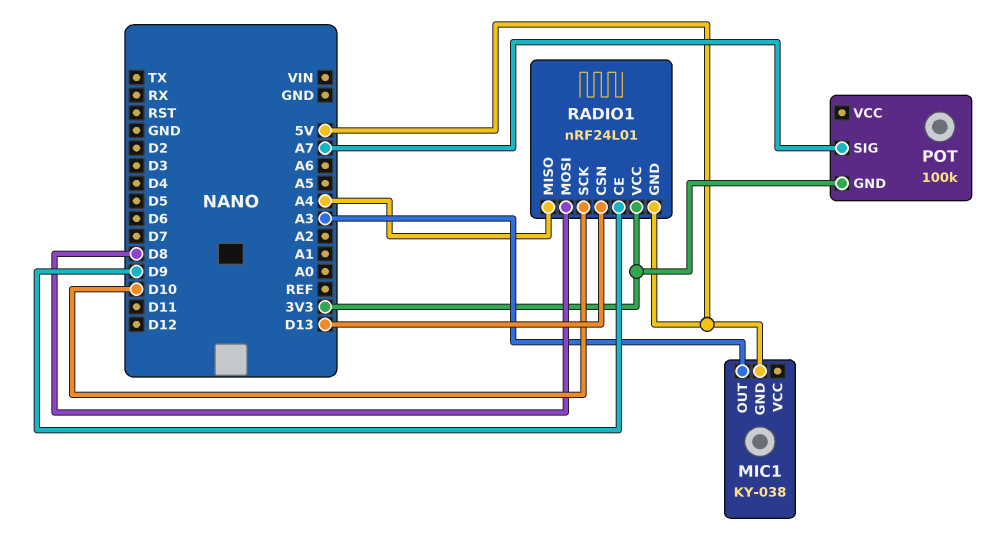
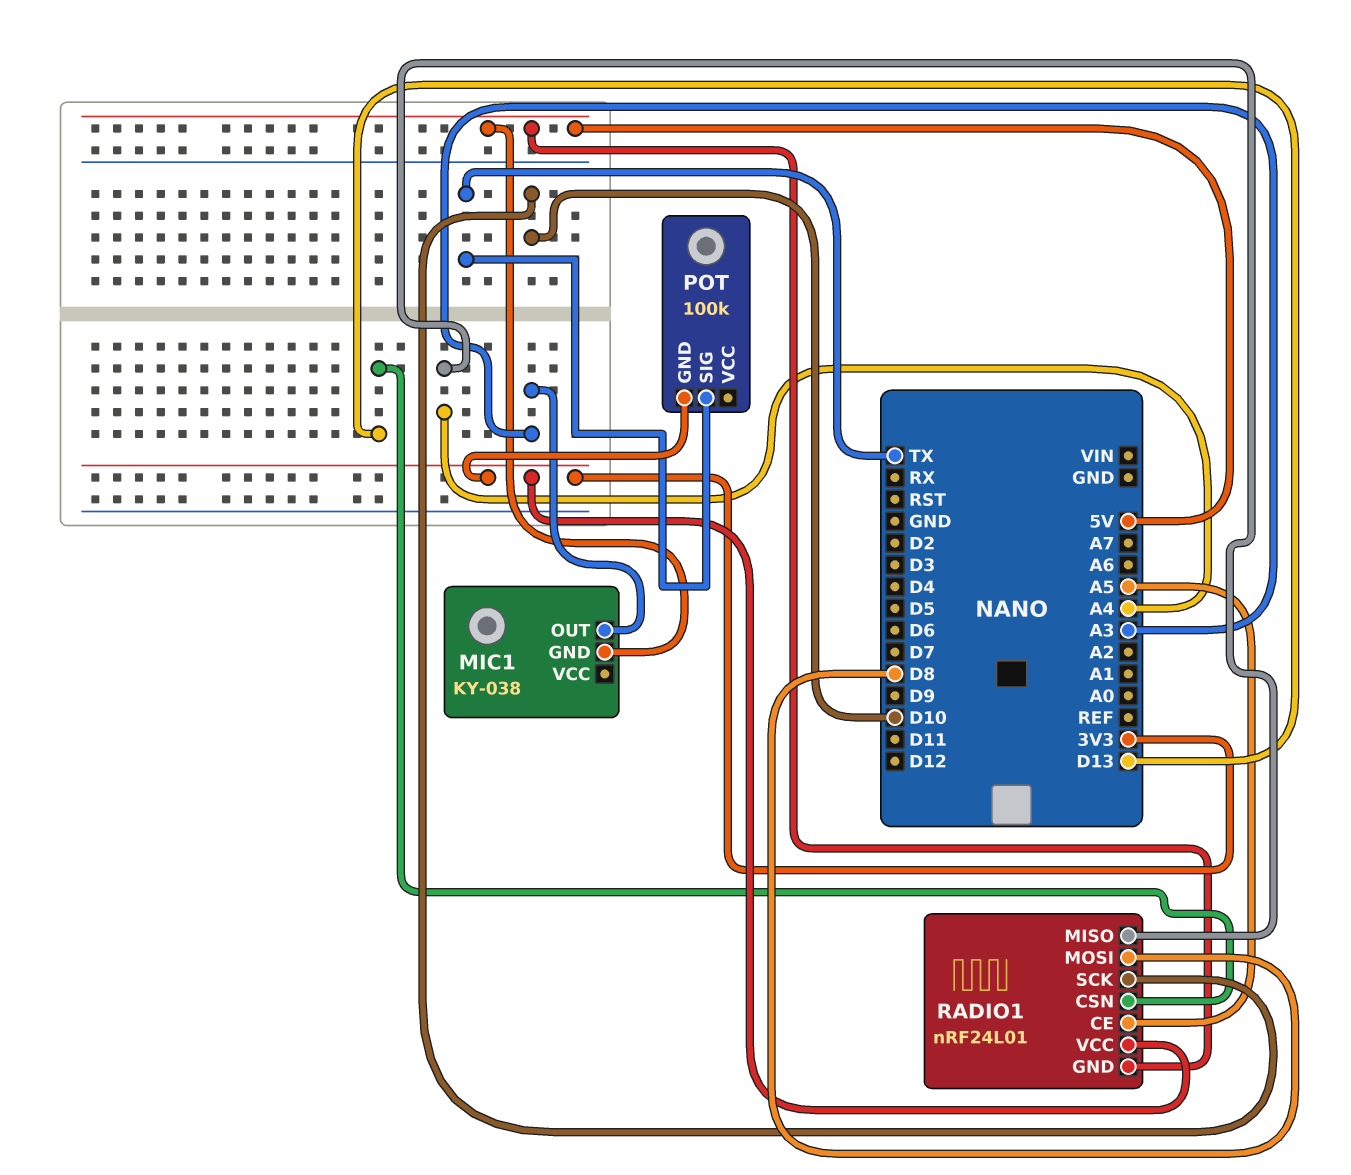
POT pin SIG: A7 -> TX
RADIO1 pin CE: D9 -> A5

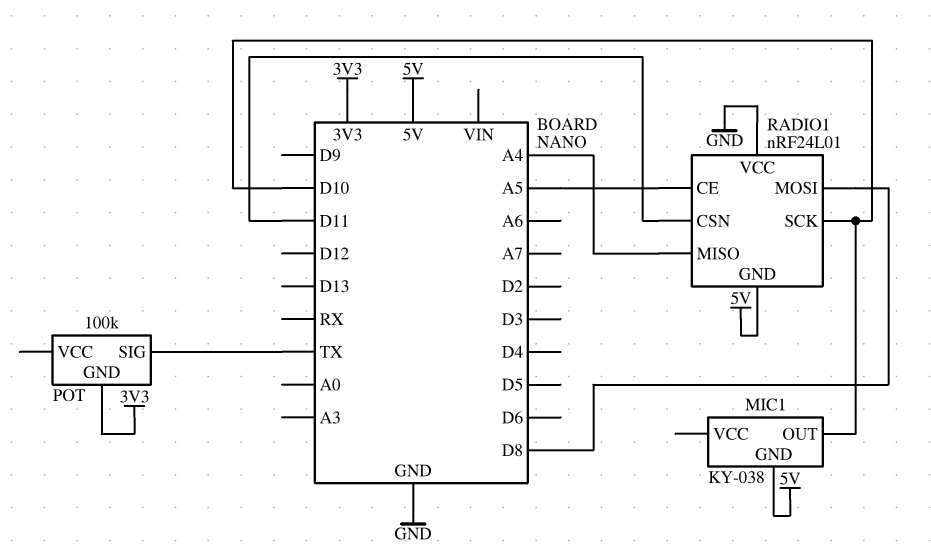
MIC1 pin OUT: A3 -> D10
RADIO1 pin CSN: D13 -> D11
RADIO1 pin VCC: 3V3 -> GND

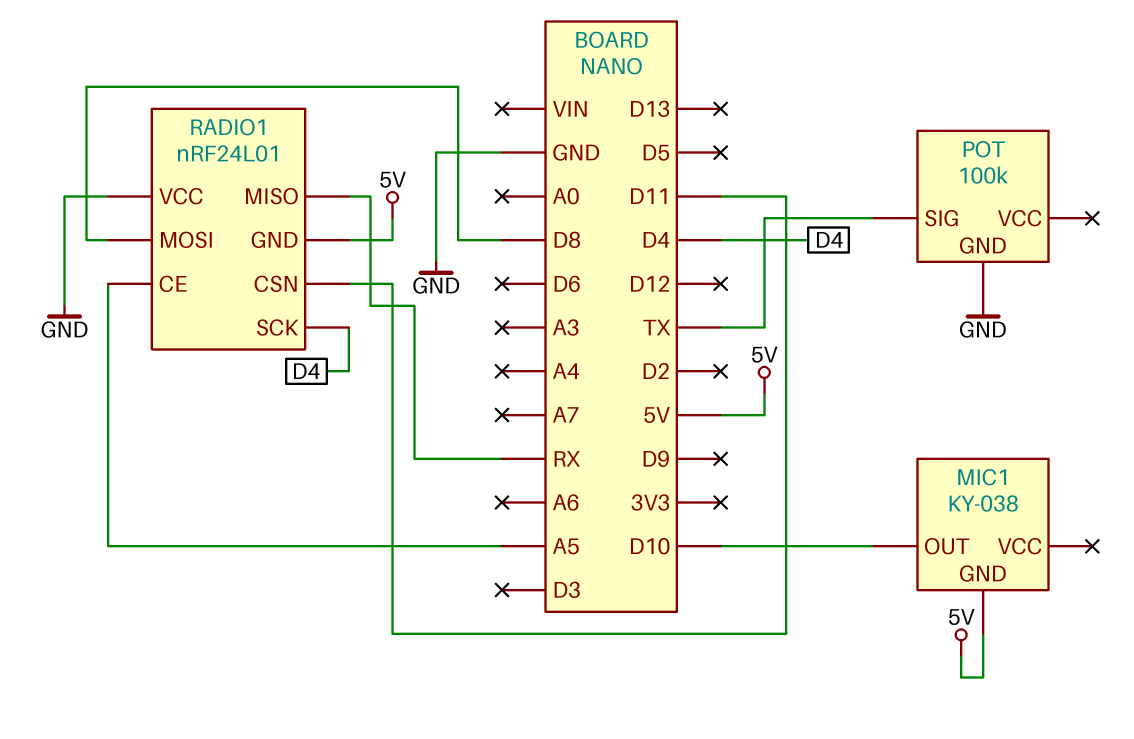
POT pin GND: 3V3 -> GND
RADIO1 pin MISO: A4 -> RX
RADIO1 pin SCK: D10 -> D4

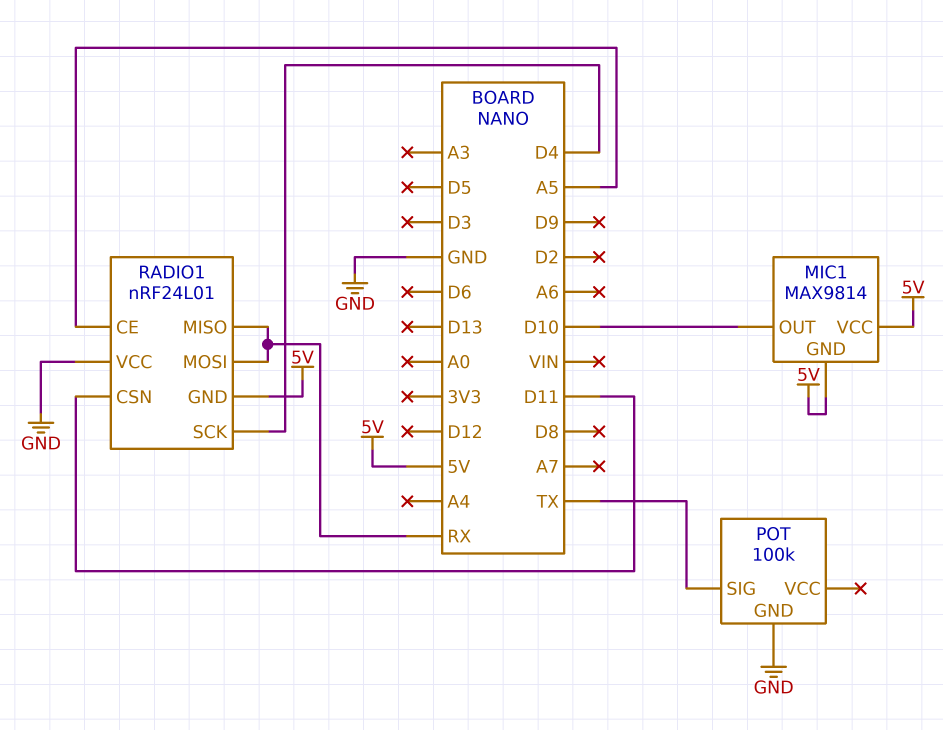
MIC1: KY-038 -> MAX9814
MIC1 pin VCC: none -> 5V
RADIO1 pin MOSI: D8 -> RX

